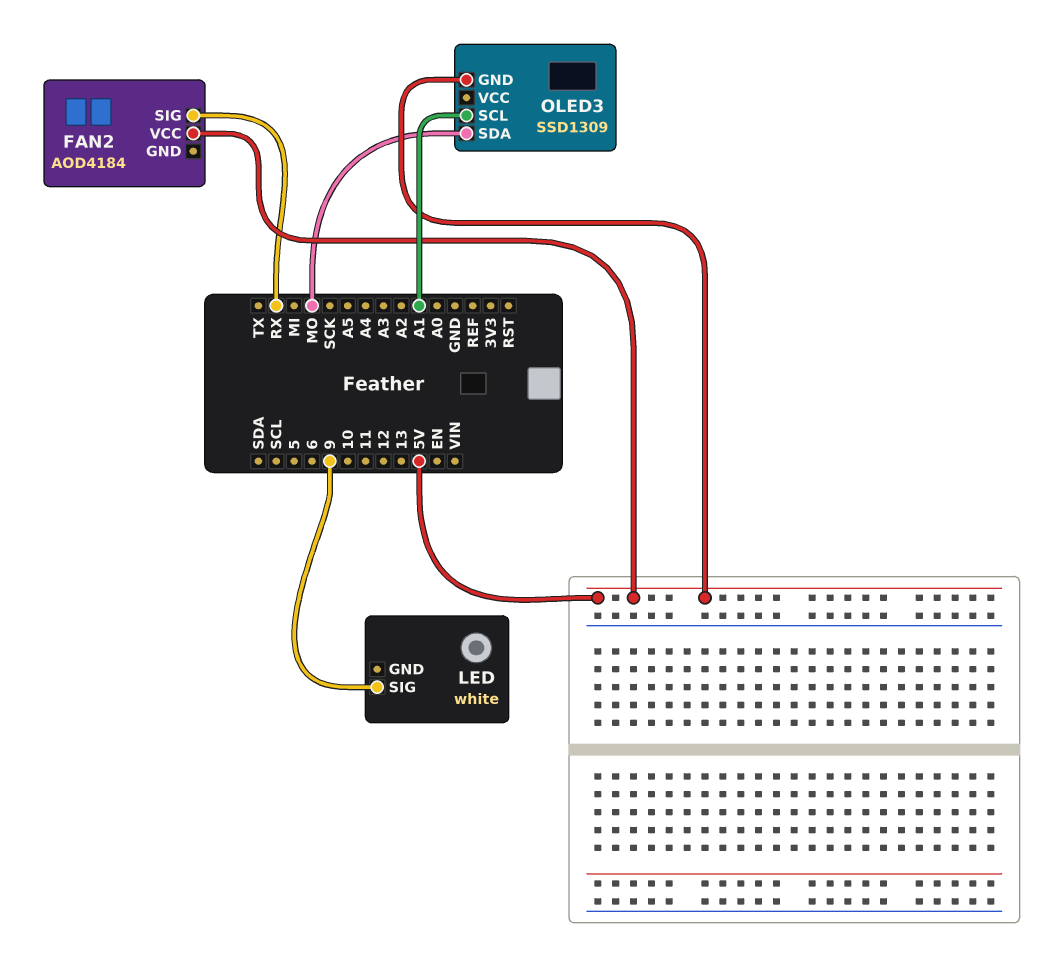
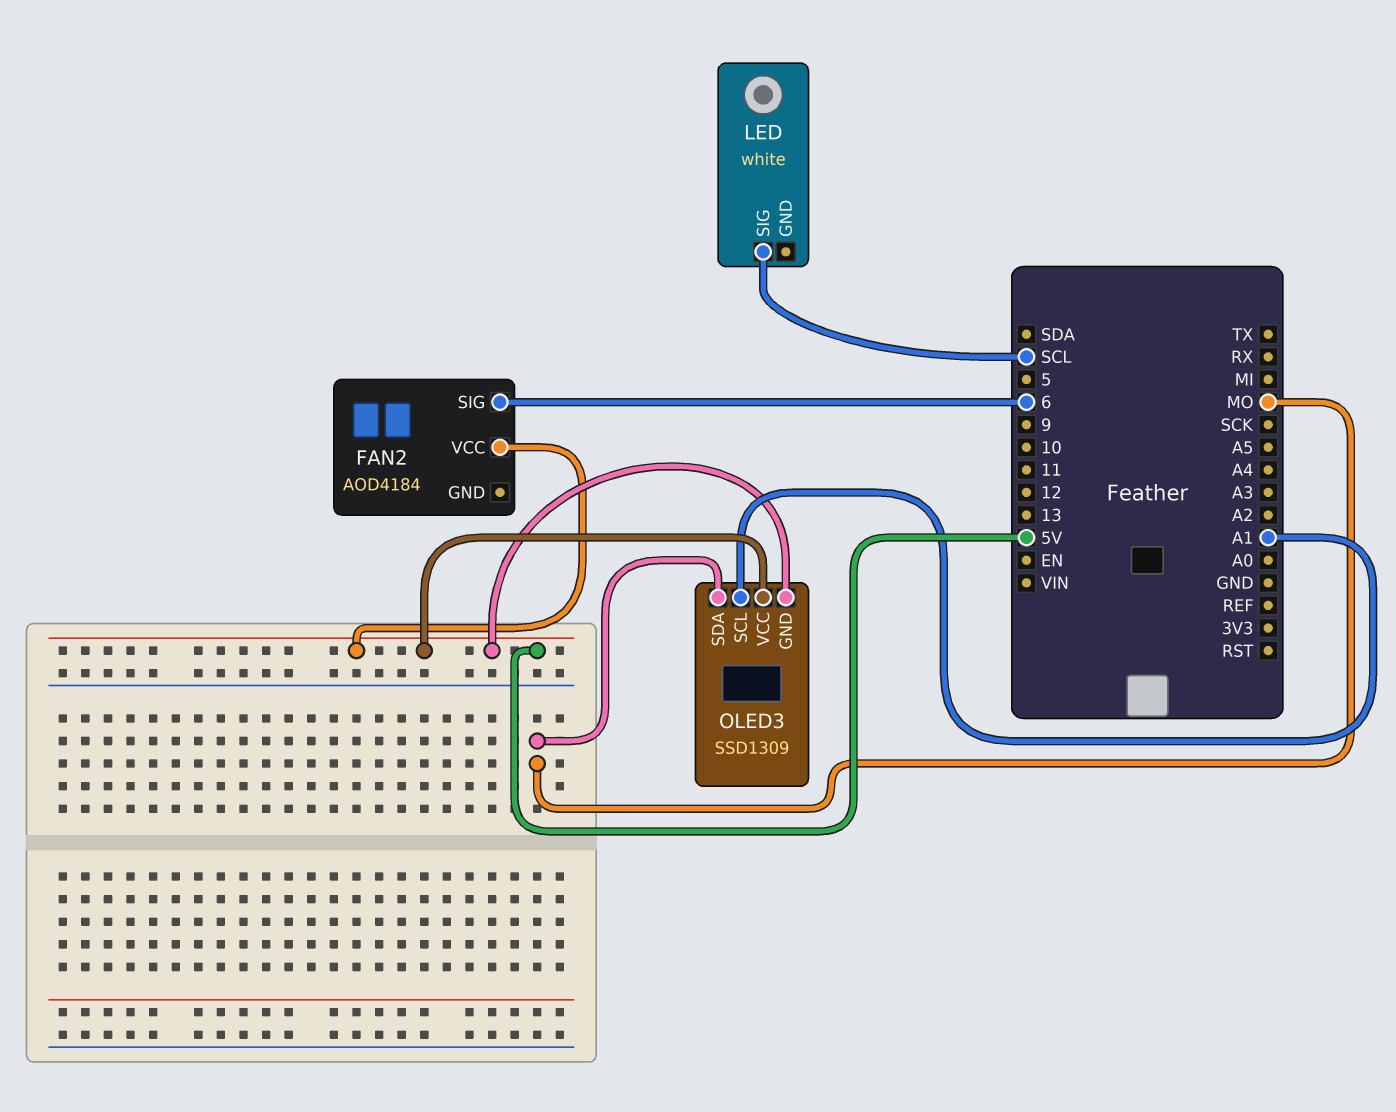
FAN2 pin SIG: RX -> 6
LED pin SIG: 9 -> SCL
OLED3 pin VCC: none -> 5V

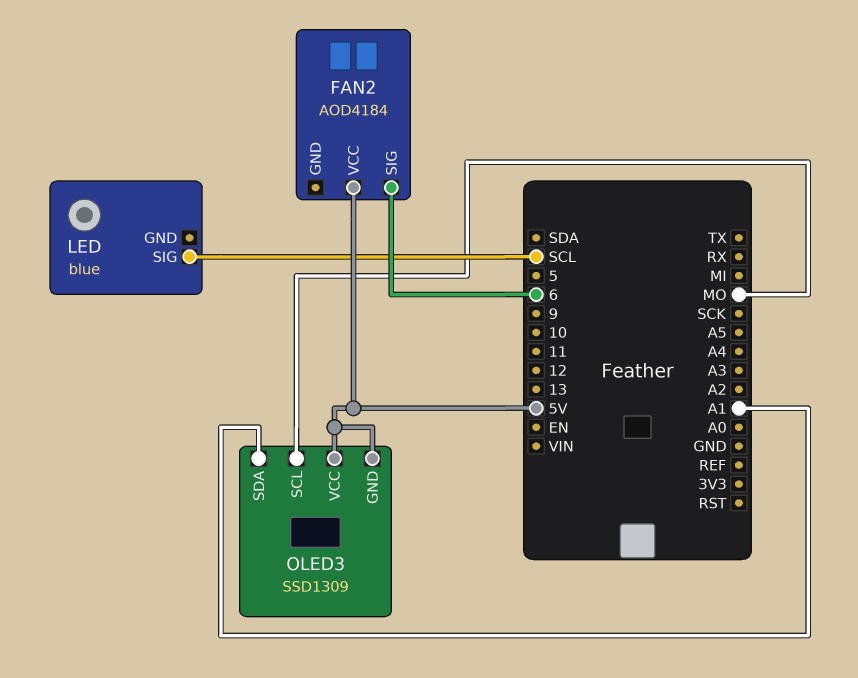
LED: white -> blue
OLED3 pin SCL: A1 -> MO
OLED3 pin SDA: MO -> A1

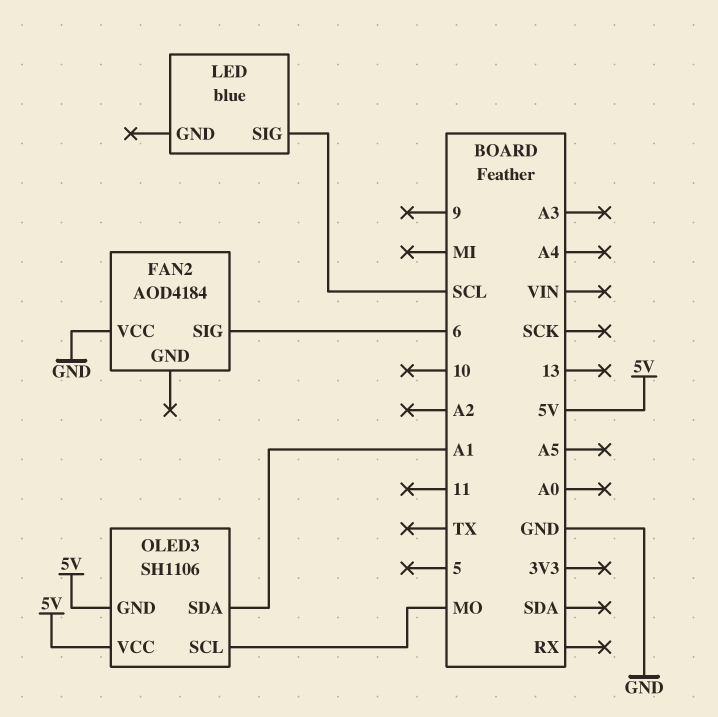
FAN2 pin VCC: 5V -> GND
OLED3: SSD1309 -> SH1106

